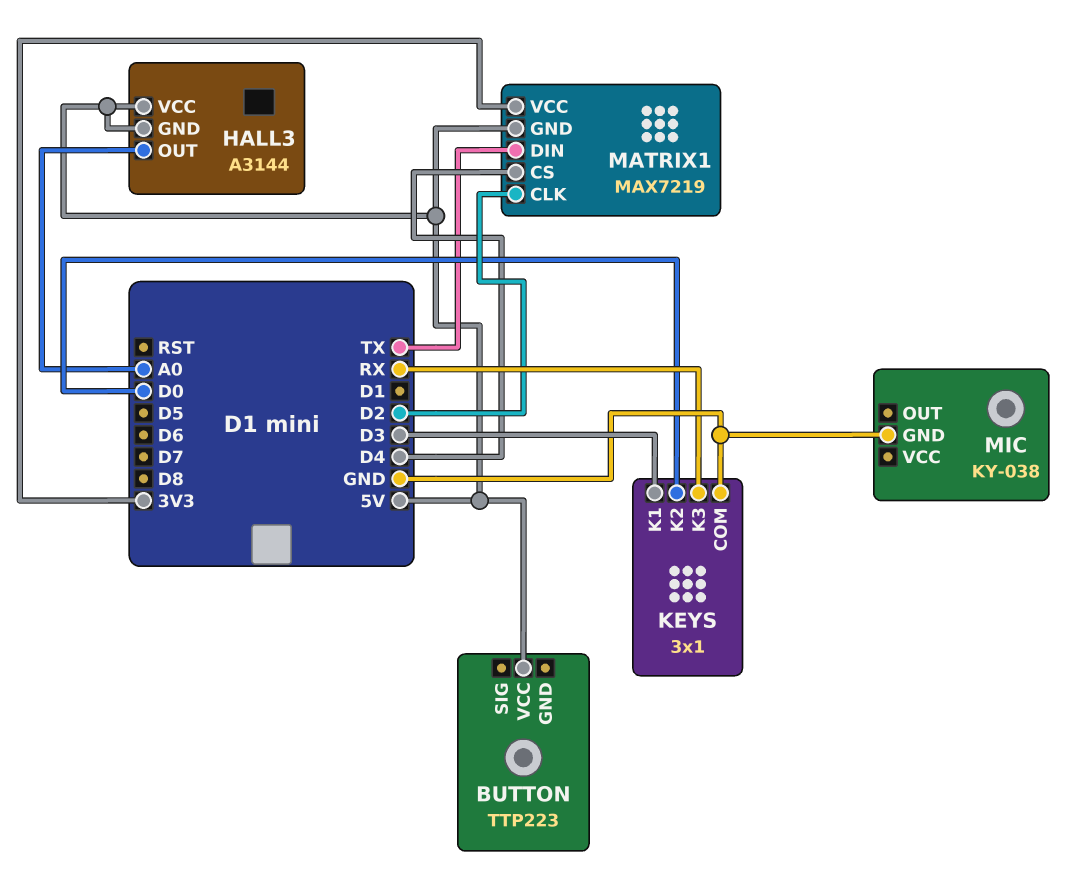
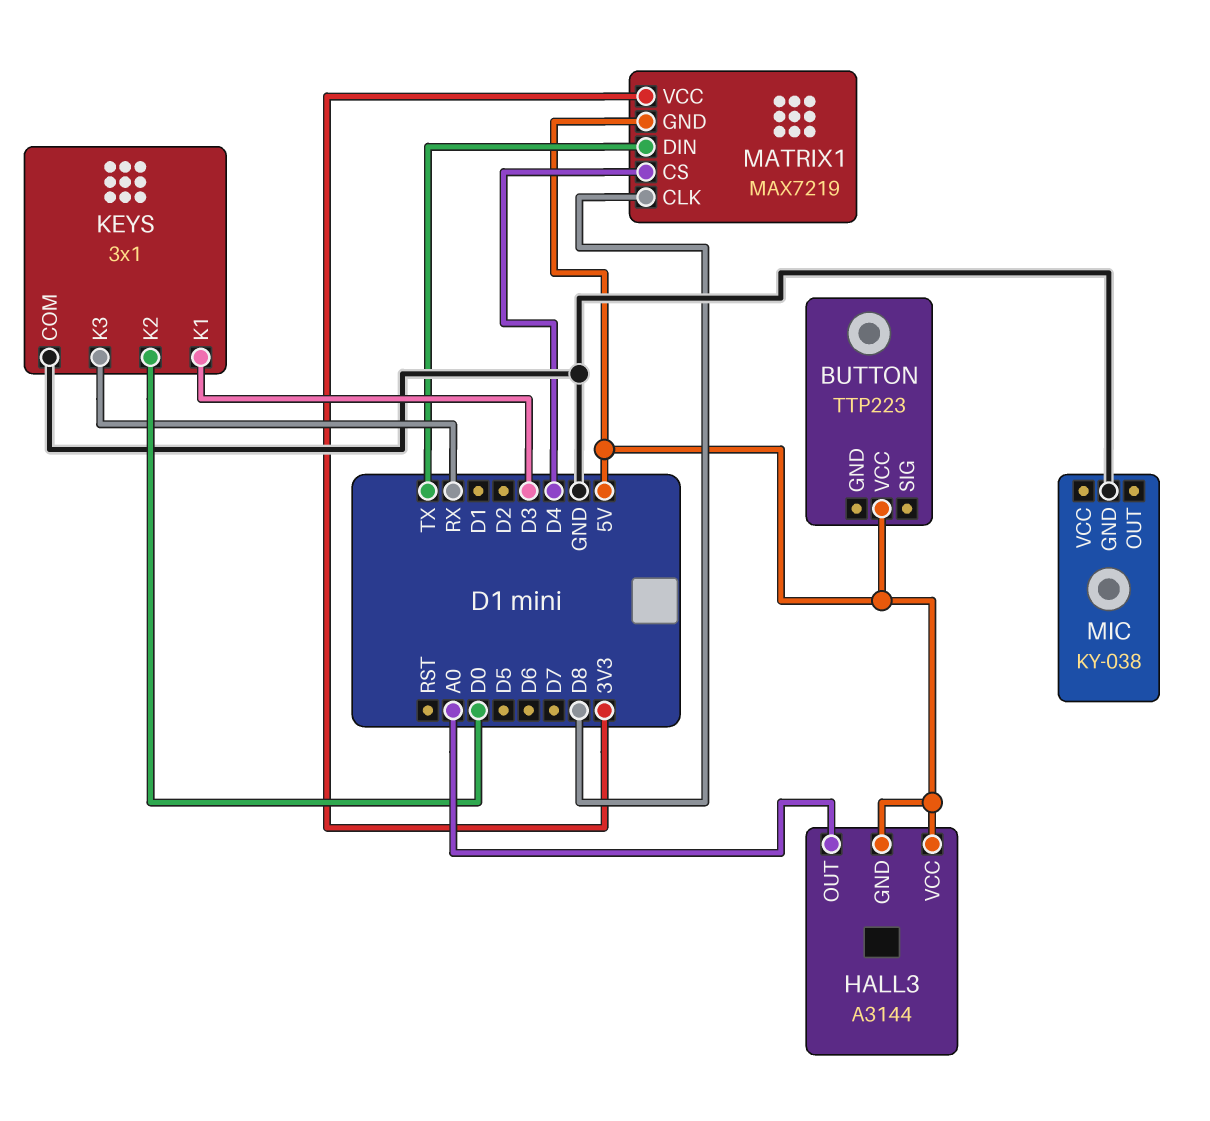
MATRIX1 pin CLK: D2 -> D8

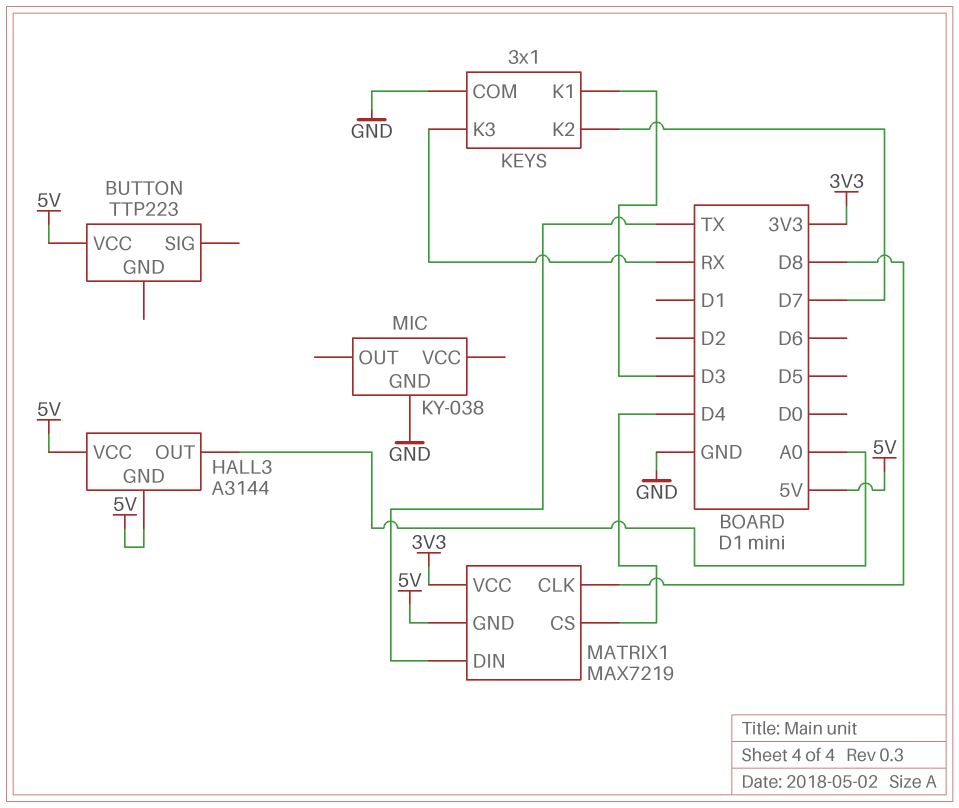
KEYS pin K2: D0 -> D7

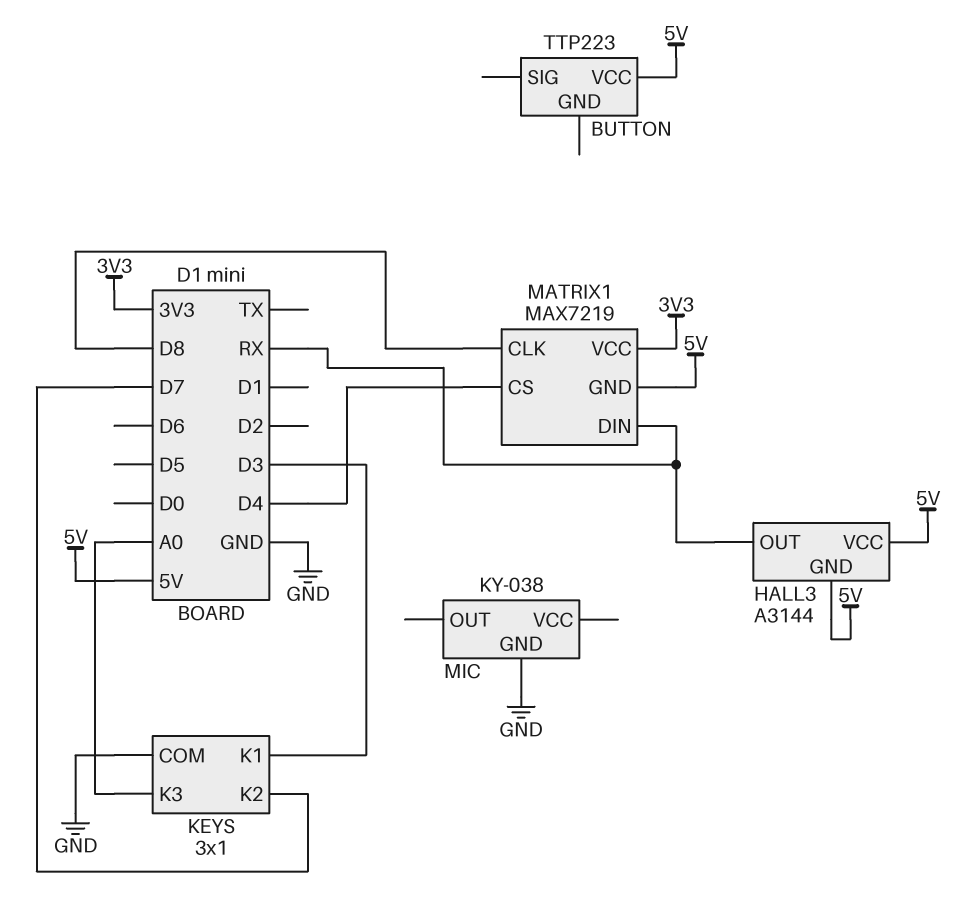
HALL3 pin OUT: A0 -> RX
KEYS pin K3: RX -> A0
MATRIX1 pin DIN: TX -> RX

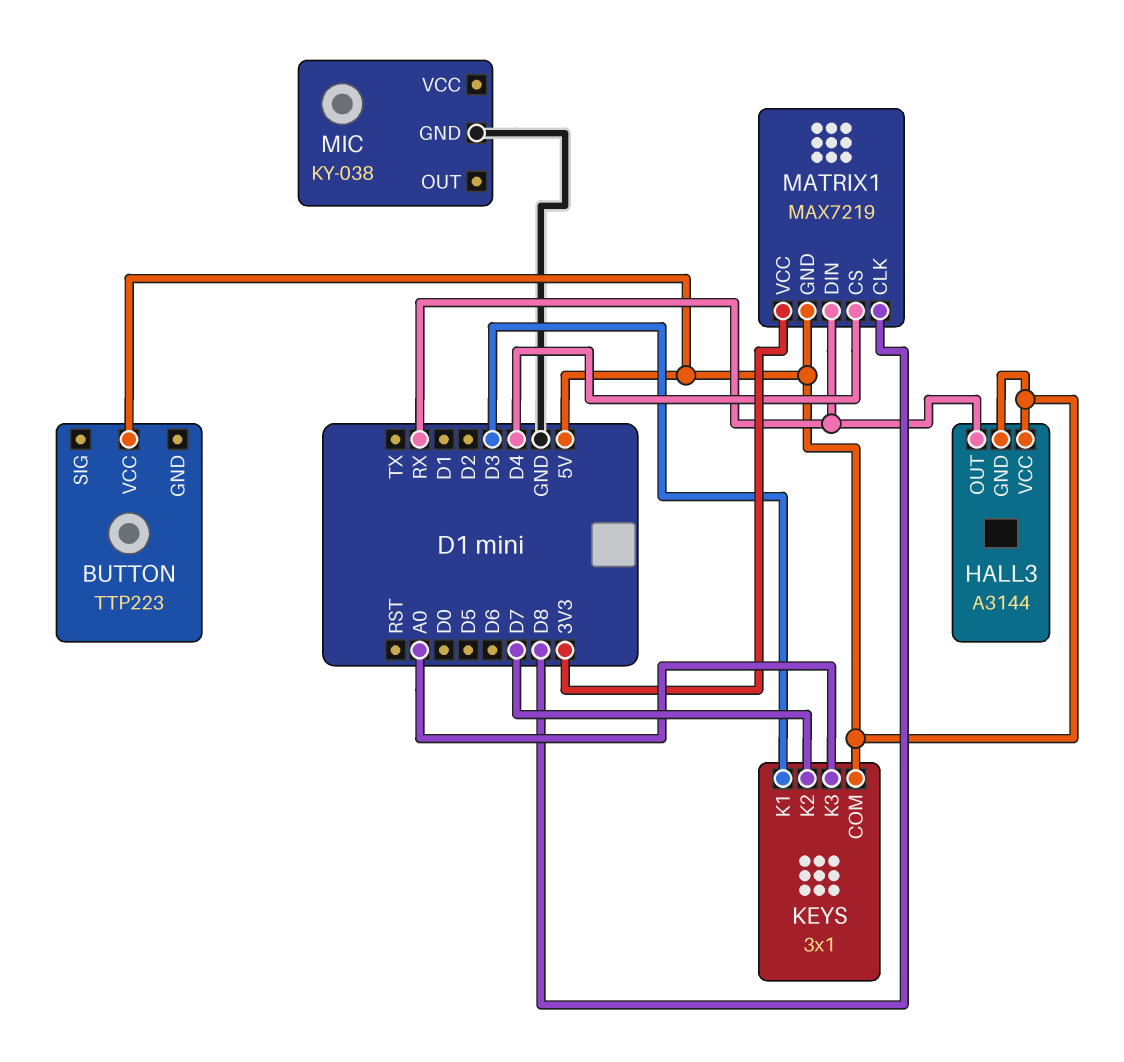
KEYS pin COM: GND -> 5V

